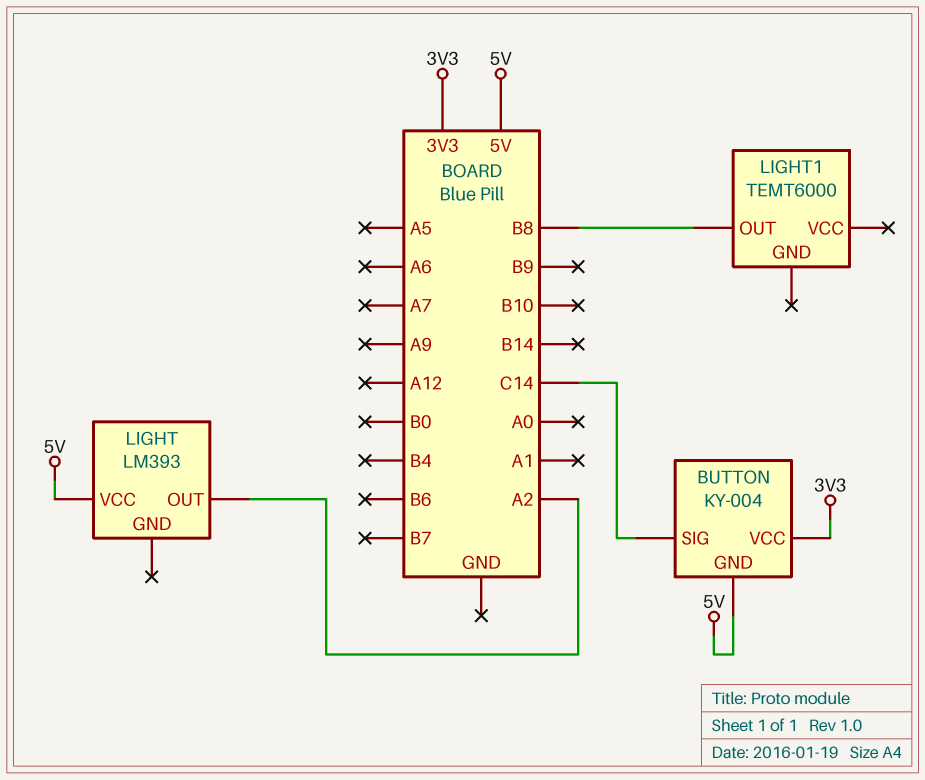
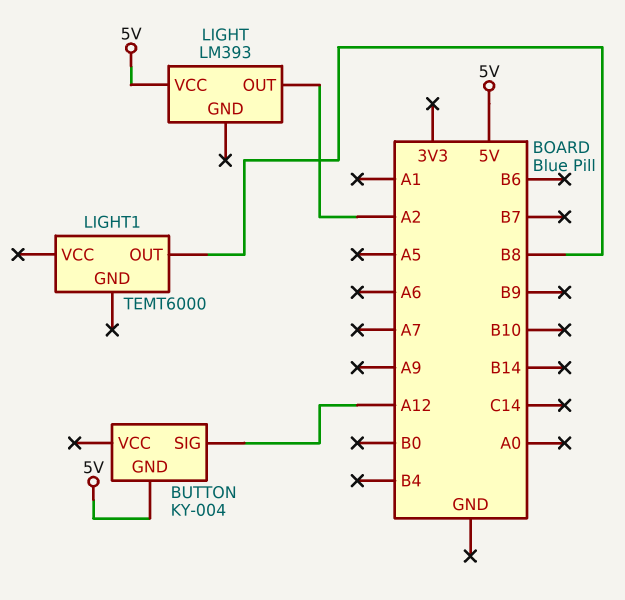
BUTTON pin SIG: C14 -> A12
BUTTON pin VCC: 3V3 -> none

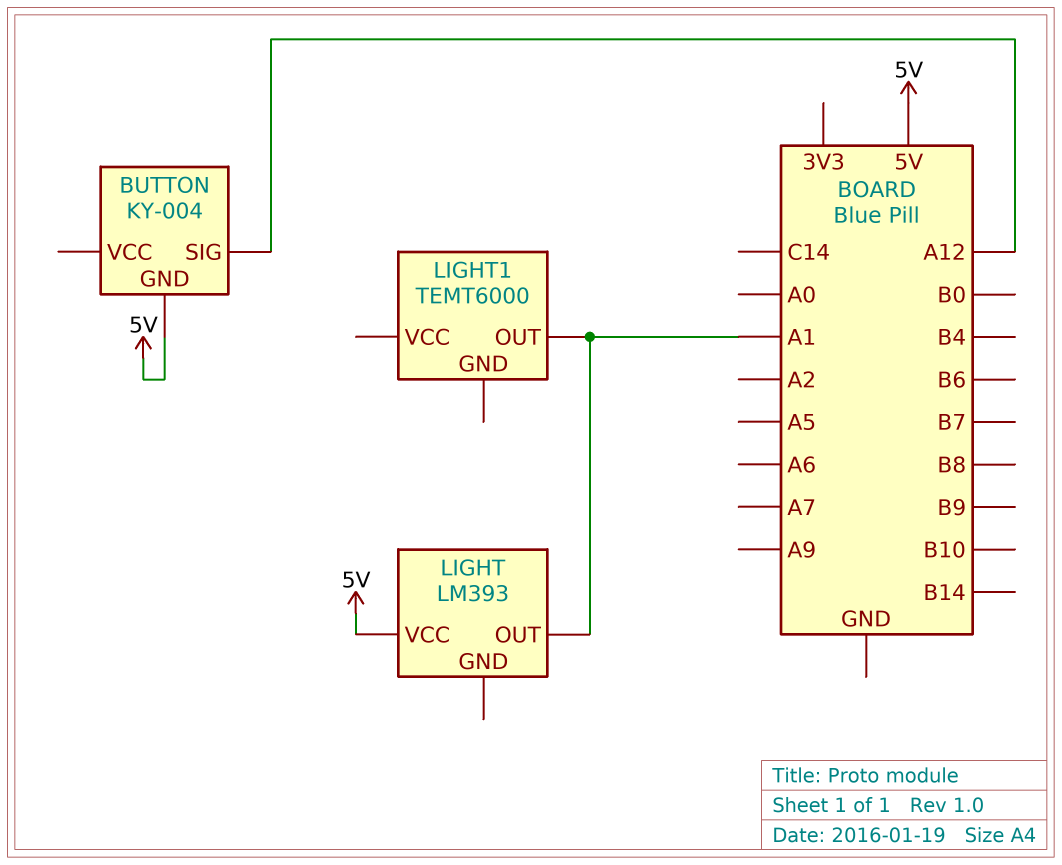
LIGHT pin OUT: A2 -> A1
LIGHT1 pin OUT: B8 -> A1

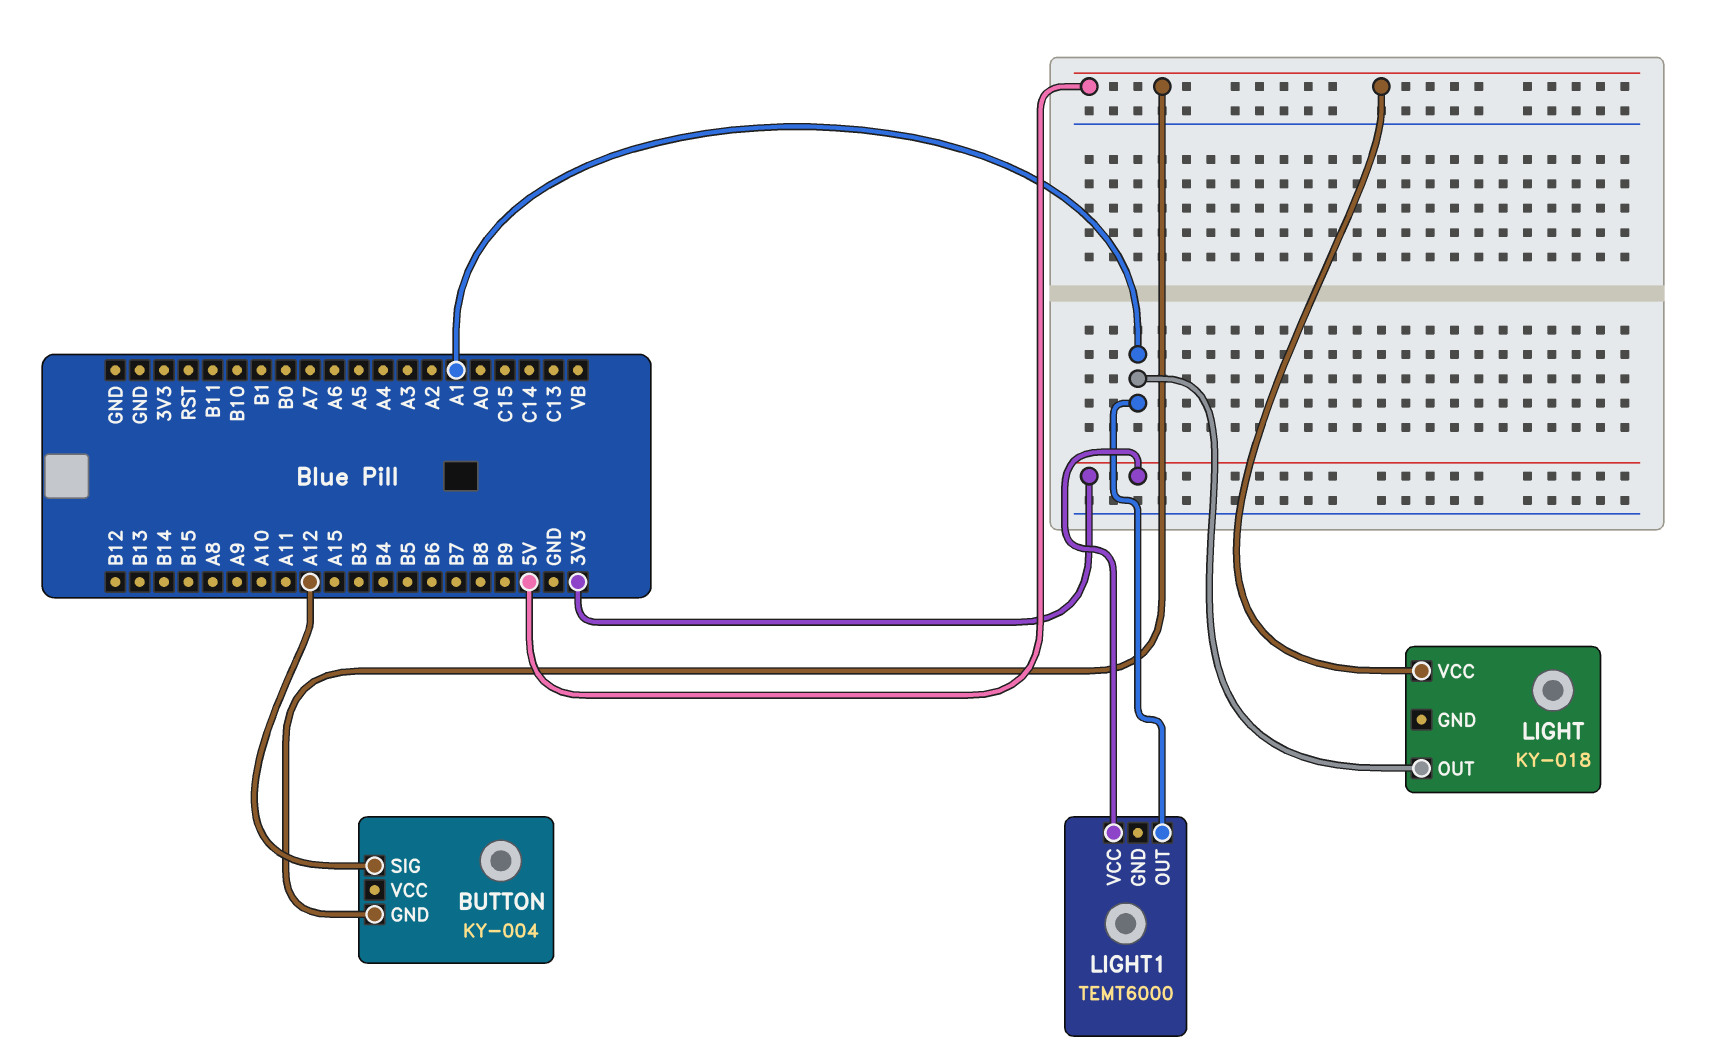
LIGHT: LM393 -> KY-018
LIGHT1 pin VCC: none -> 3V3

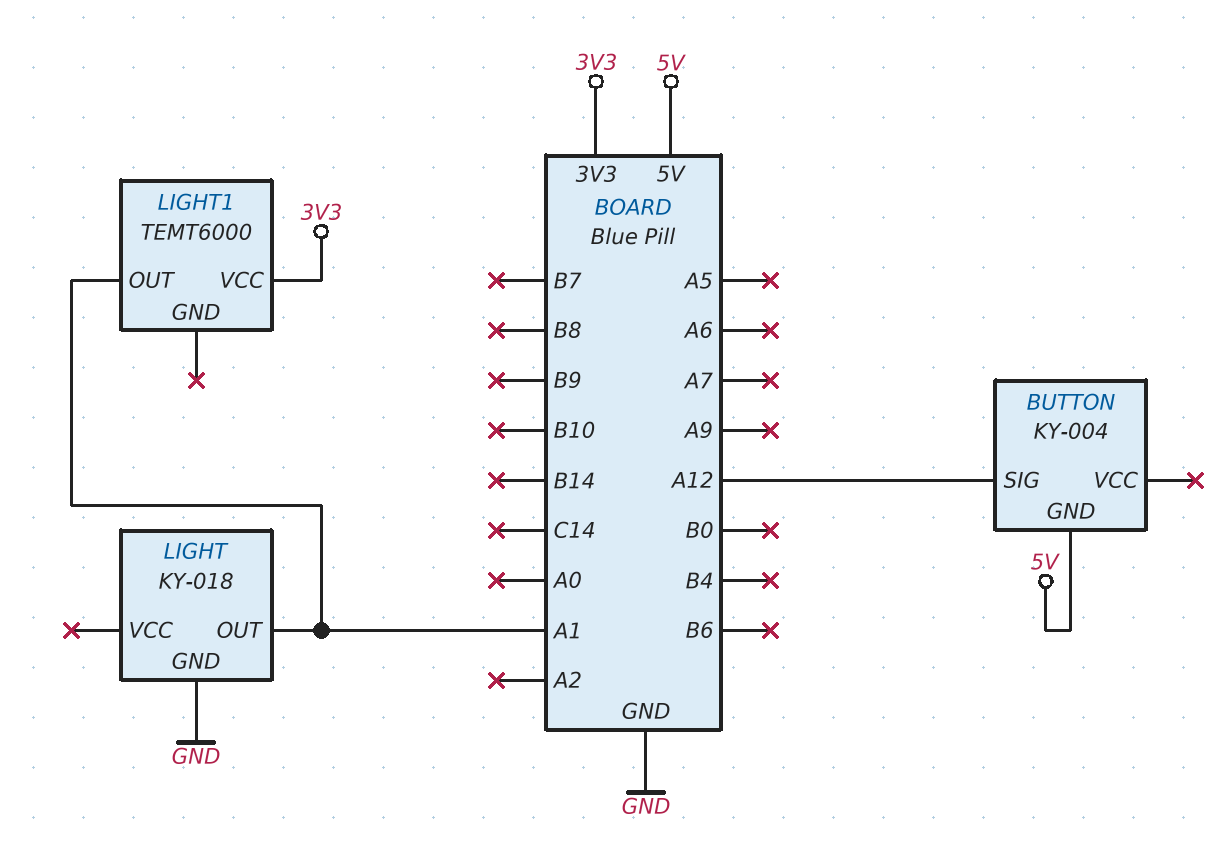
LIGHT pin GND: none -> GND
LIGHT pin VCC: 5V -> none

